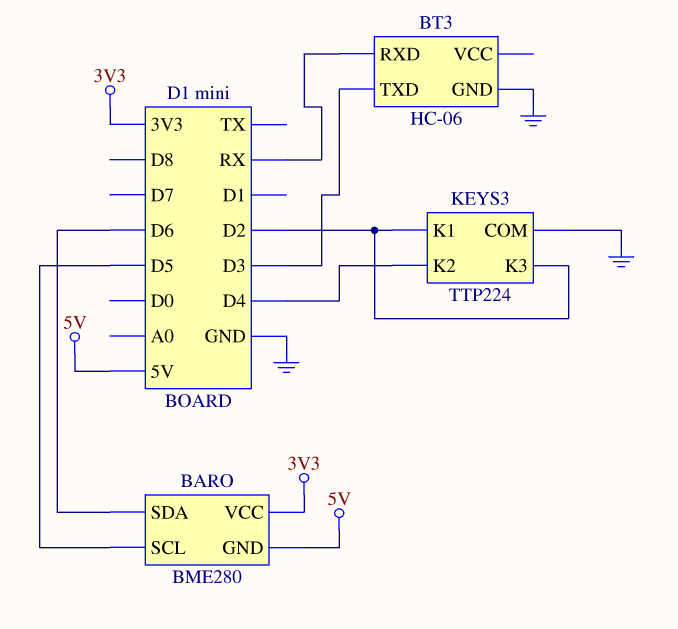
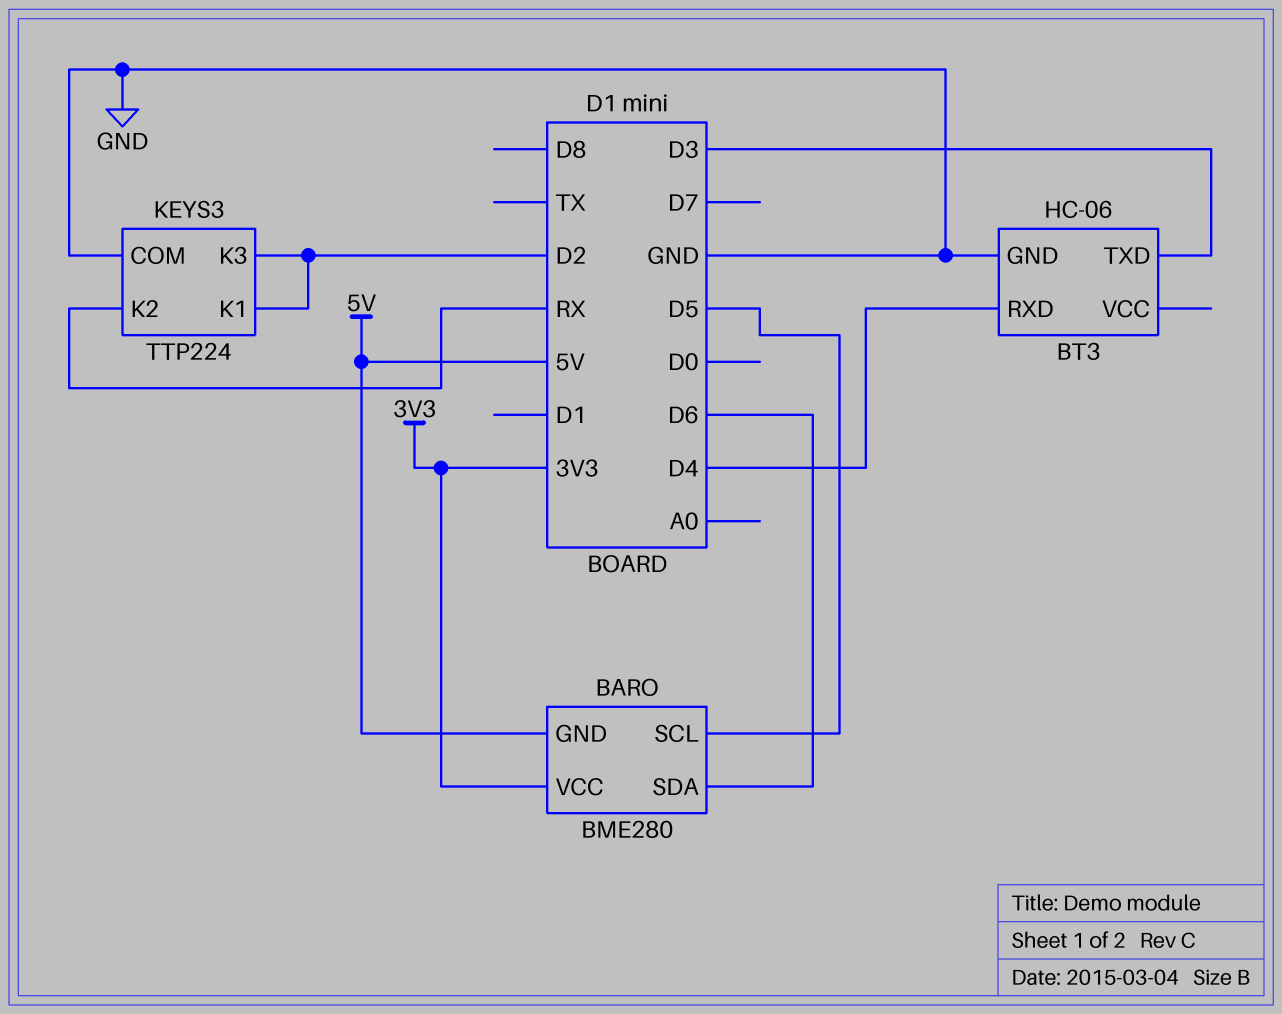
BT3 pin RXD: RX -> D4
KEYS3 pin K2: D4 -> RX

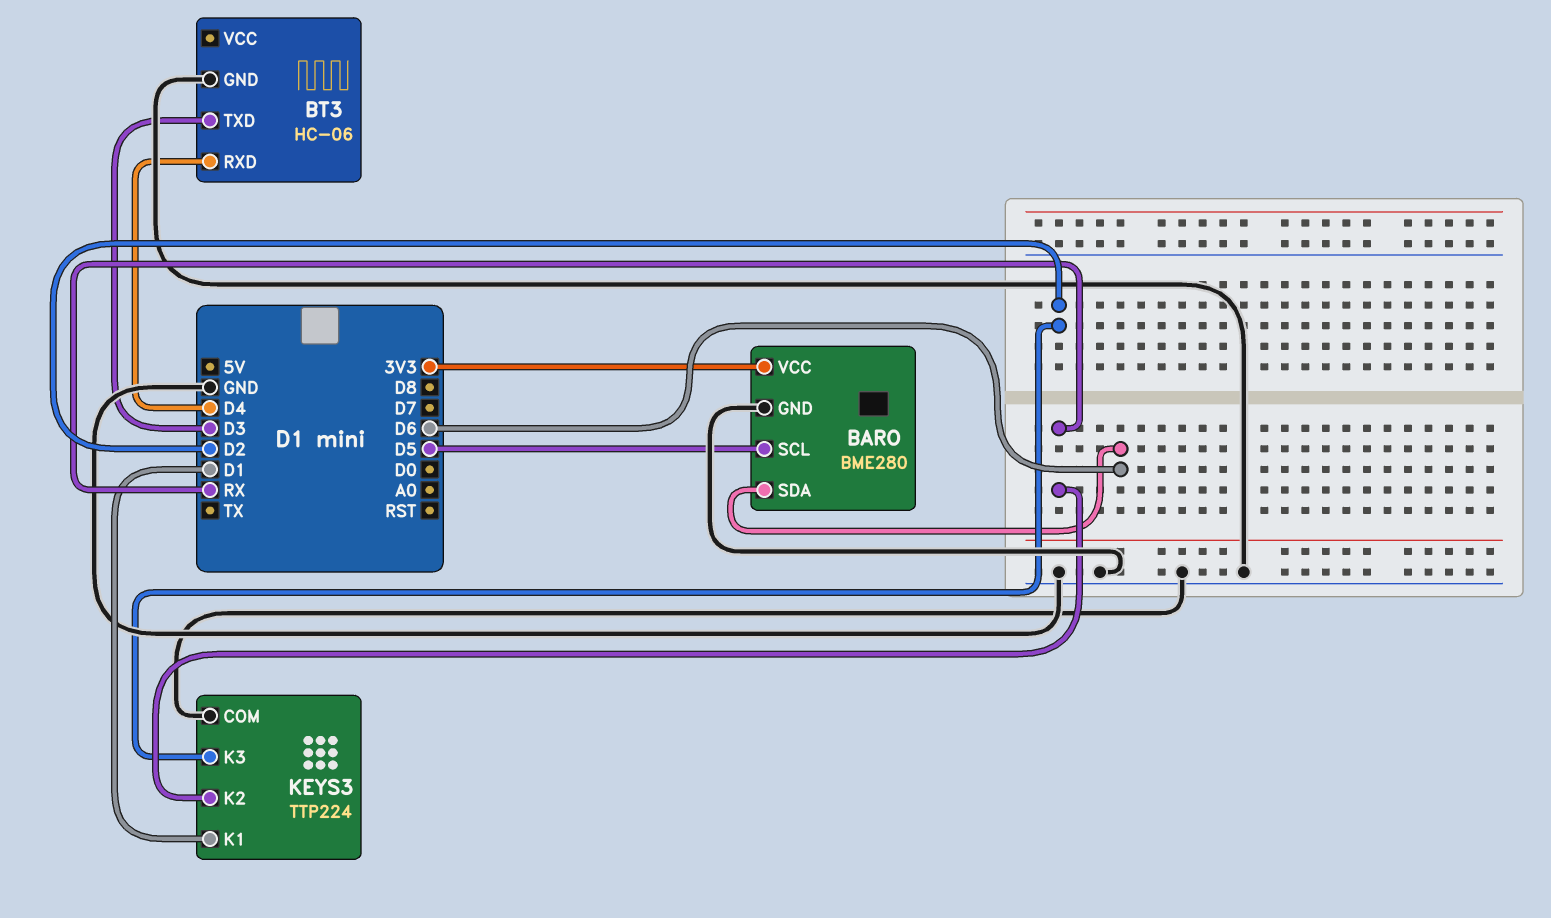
BARO pin GND: 5V -> GND
KEYS3 pin K1: D2 -> D1

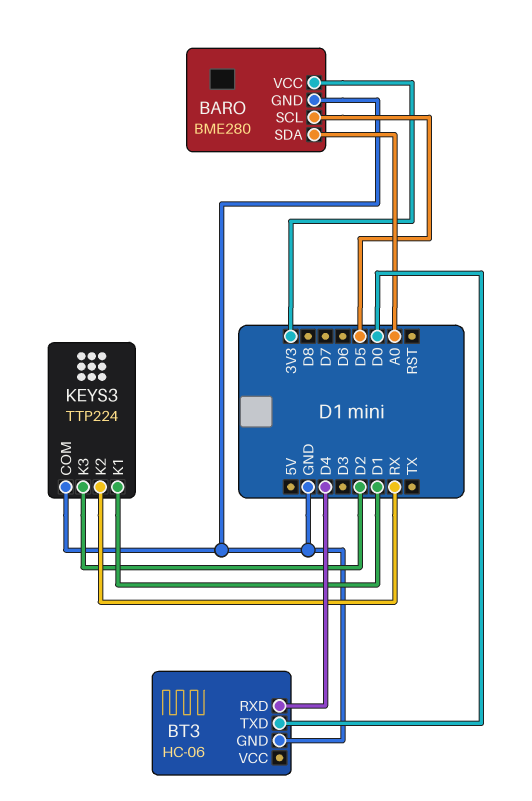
BARO pin SDA: D6 -> A0
BT3 pin TXD: D3 -> D0

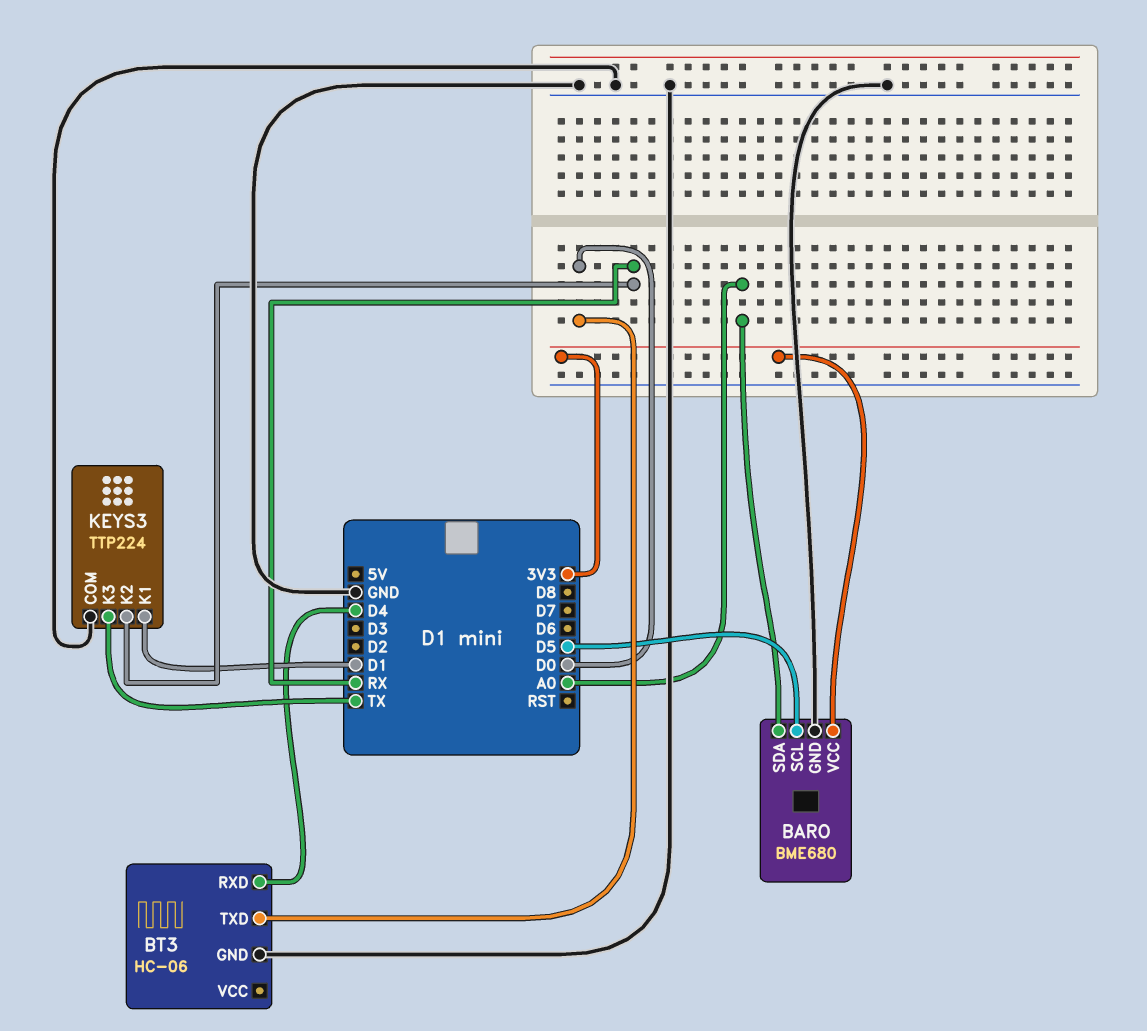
BARO: BME280 -> BME680
KEYS3 pin K3: D2 -> TX

